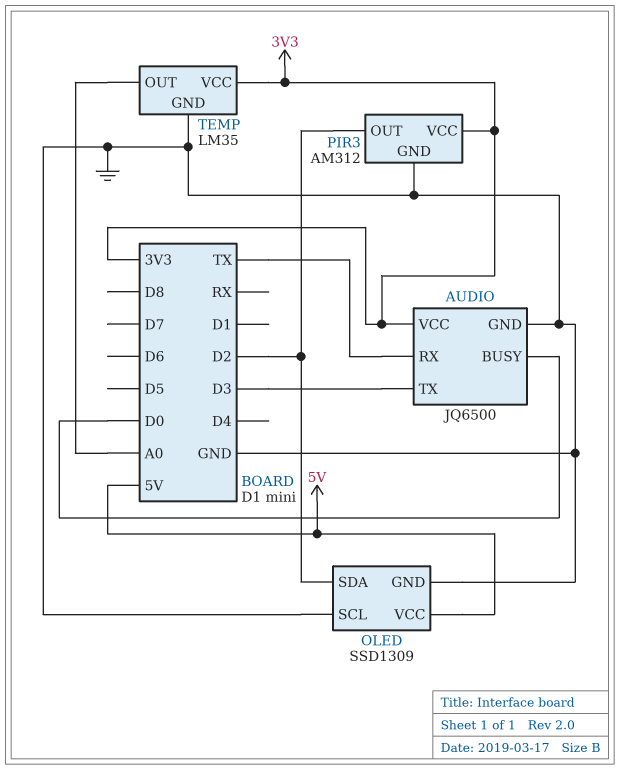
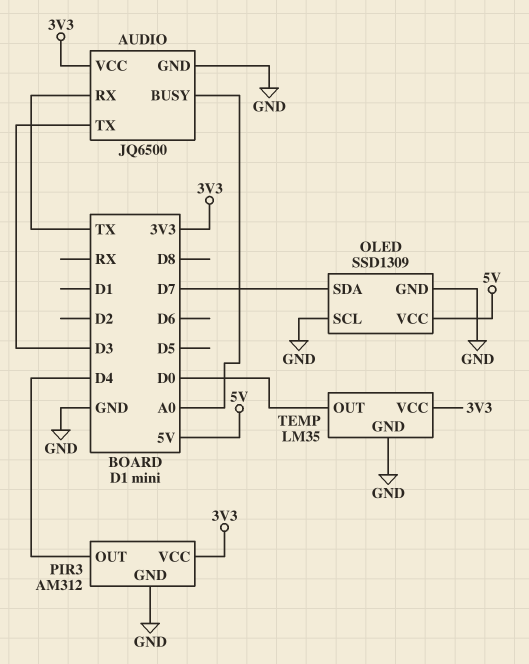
AUDIO pin BUSY: D0 -> A0
OLED pin SDA: D2 -> D7
PIR3 pin OUT: D2 -> D4
TEMP pin OUT: A0 -> D0

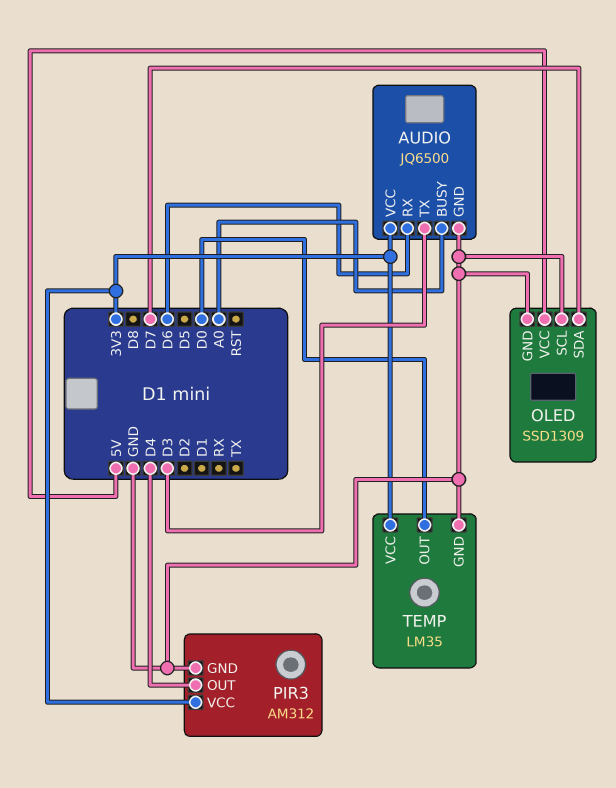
AUDIO pin RX: TX -> D6

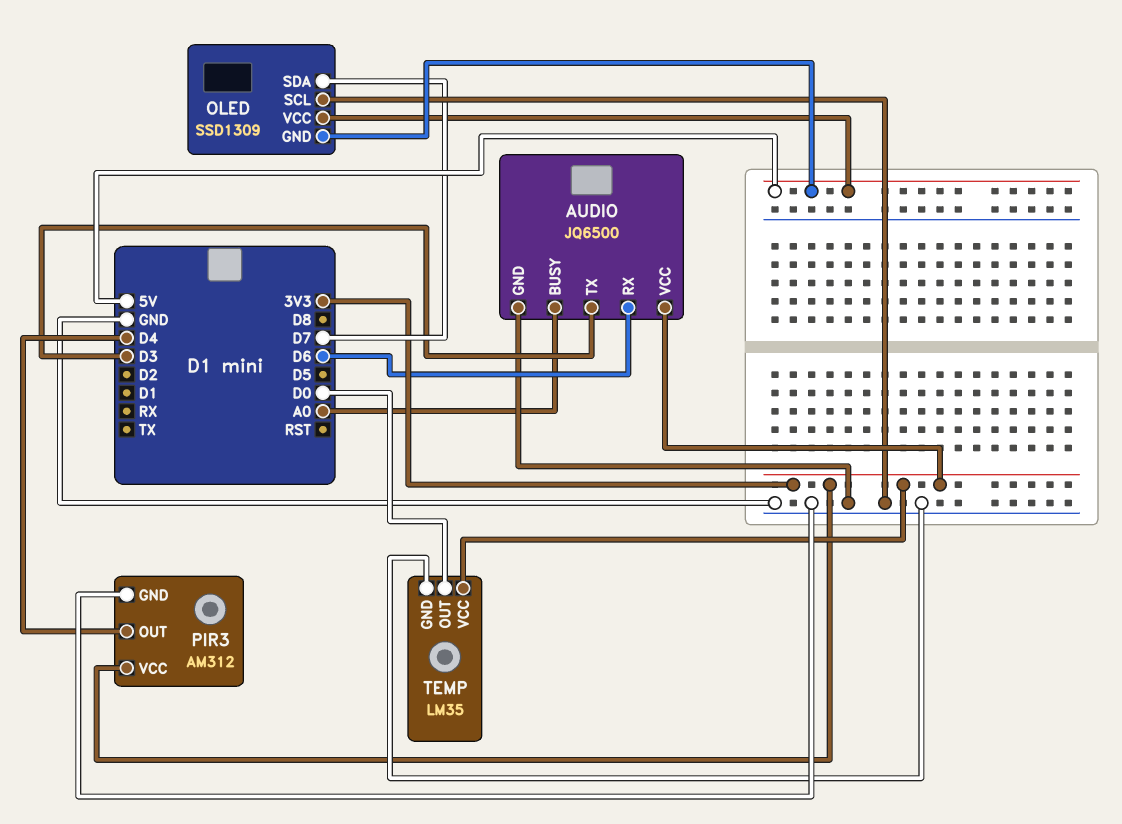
OLED pin GND: GND -> 5V

